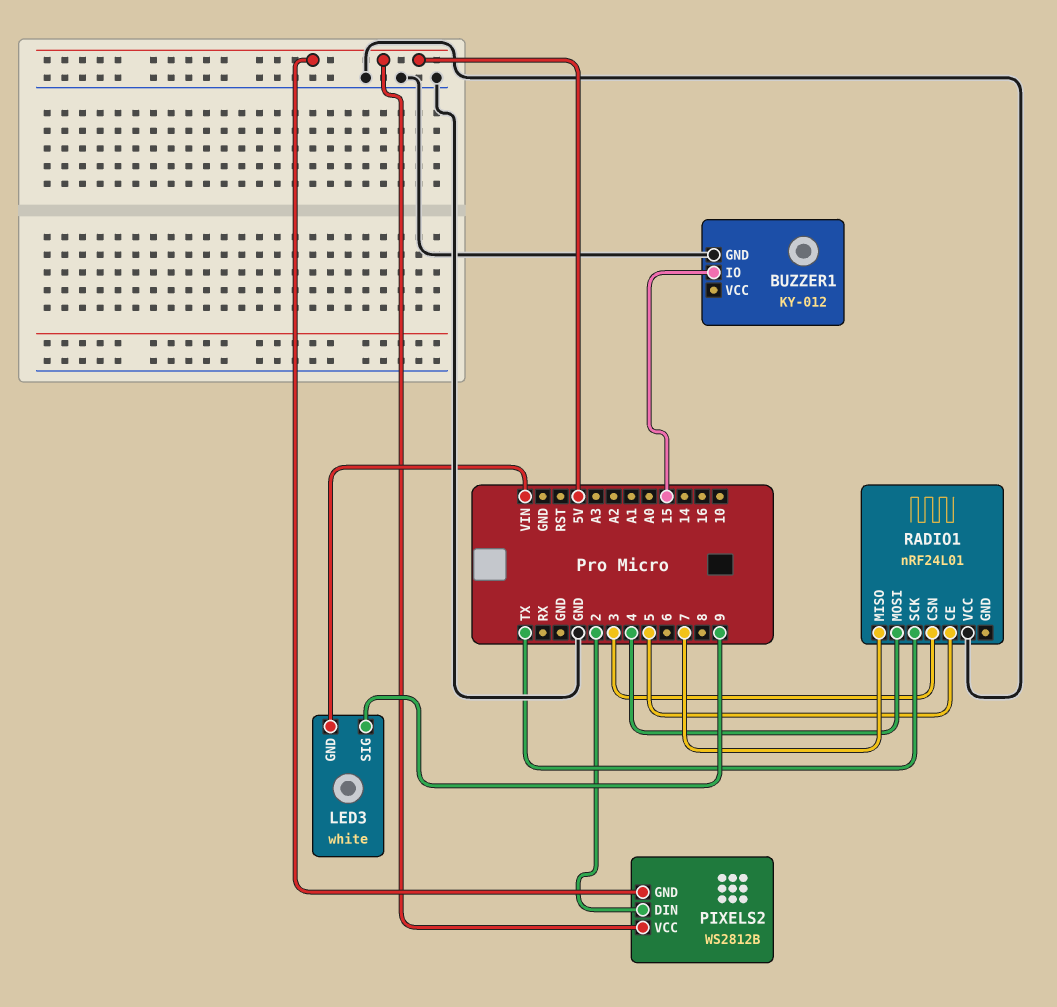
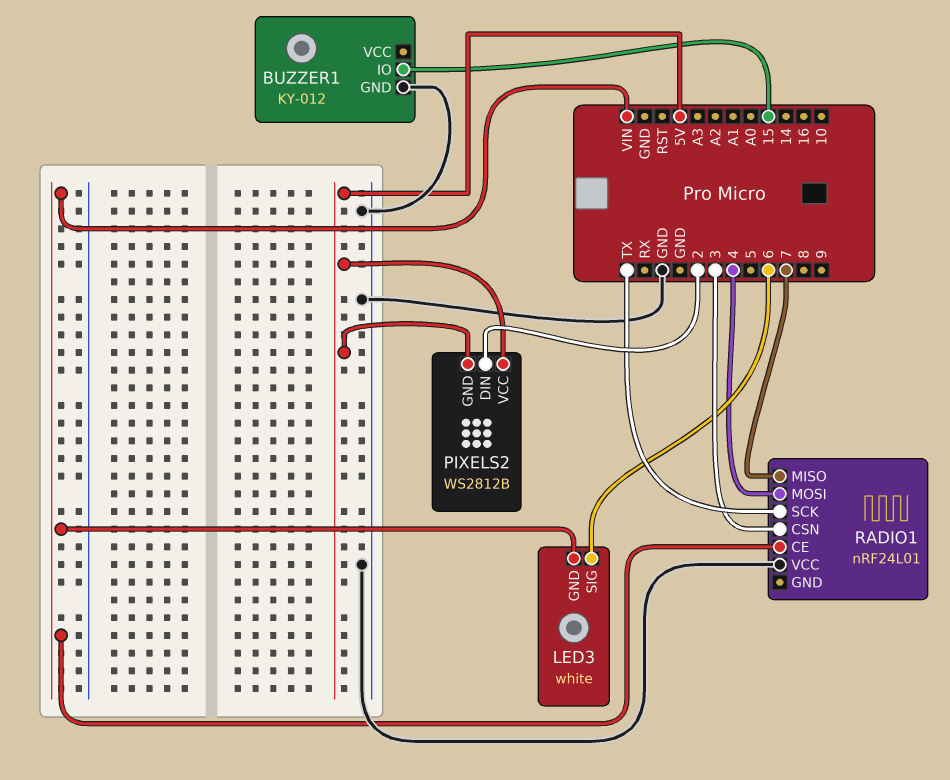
LED3 pin SIG: 9 -> 6
RADIO1 pin CE: 5 -> VIN

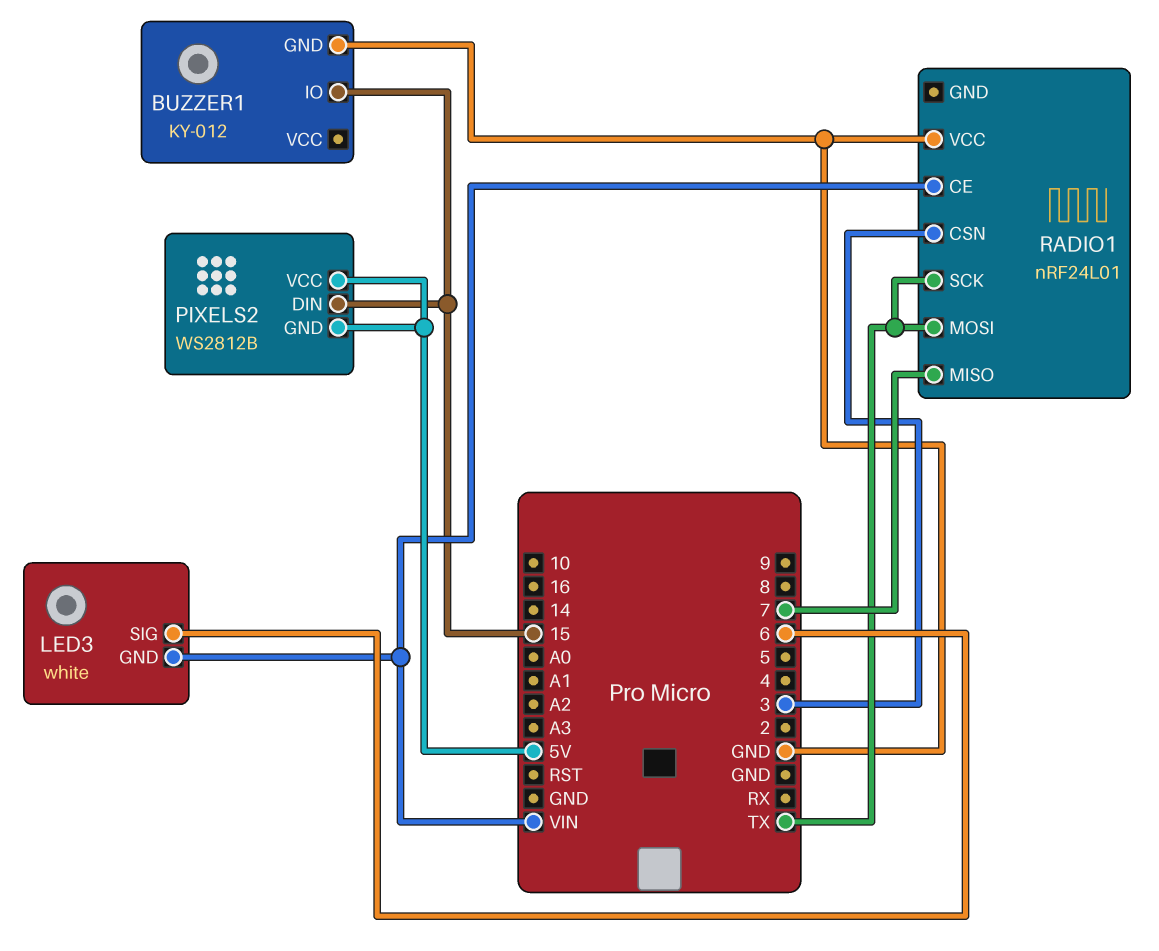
PIXELS2 pin DIN: 2 -> 15
RADIO1 pin MOSI: 4 -> TX

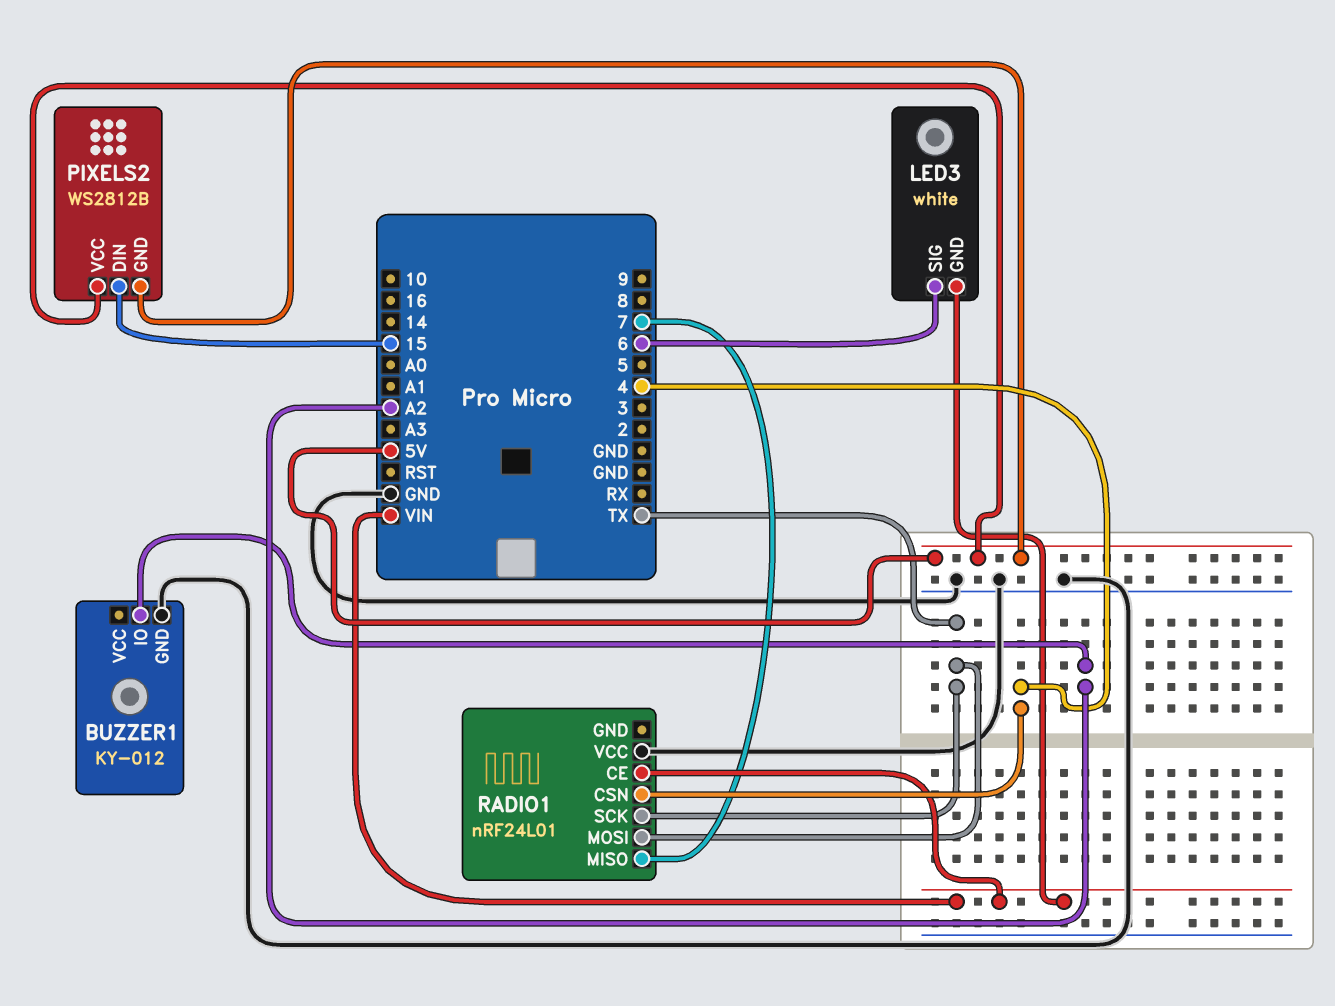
BUZZER1 pin IO: 15 -> A2
RADIO1 pin CSN: 3 -> 4

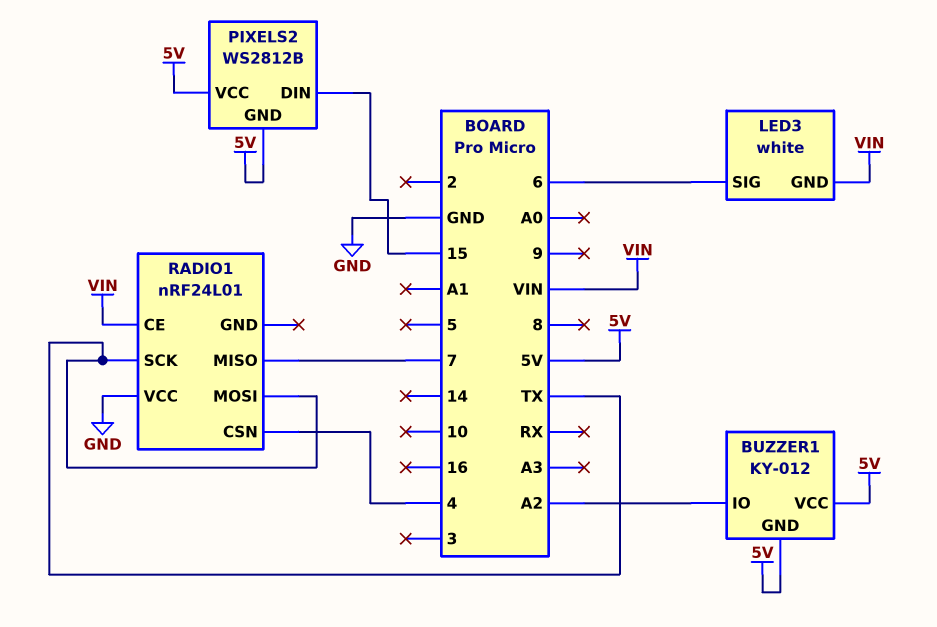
BUZZER1 pin GND: GND -> 5V
BUZZER1 pin VCC: none -> 5V

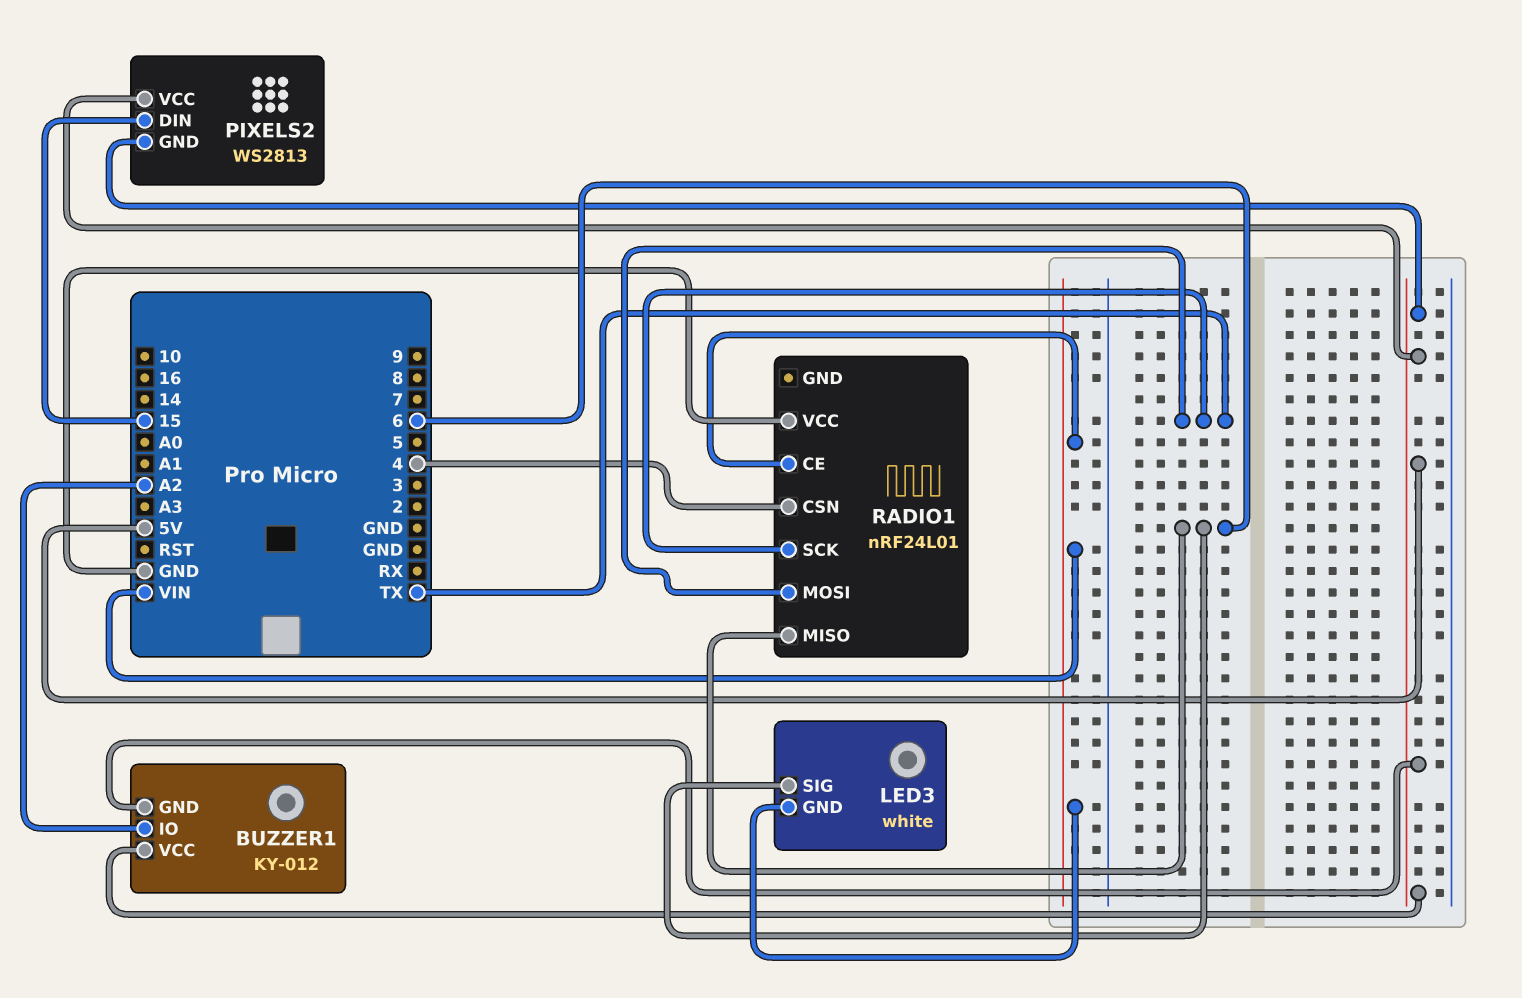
PIXELS2: WS2812B -> WS2813
RADIO1 pin MISO: 7 -> 6

